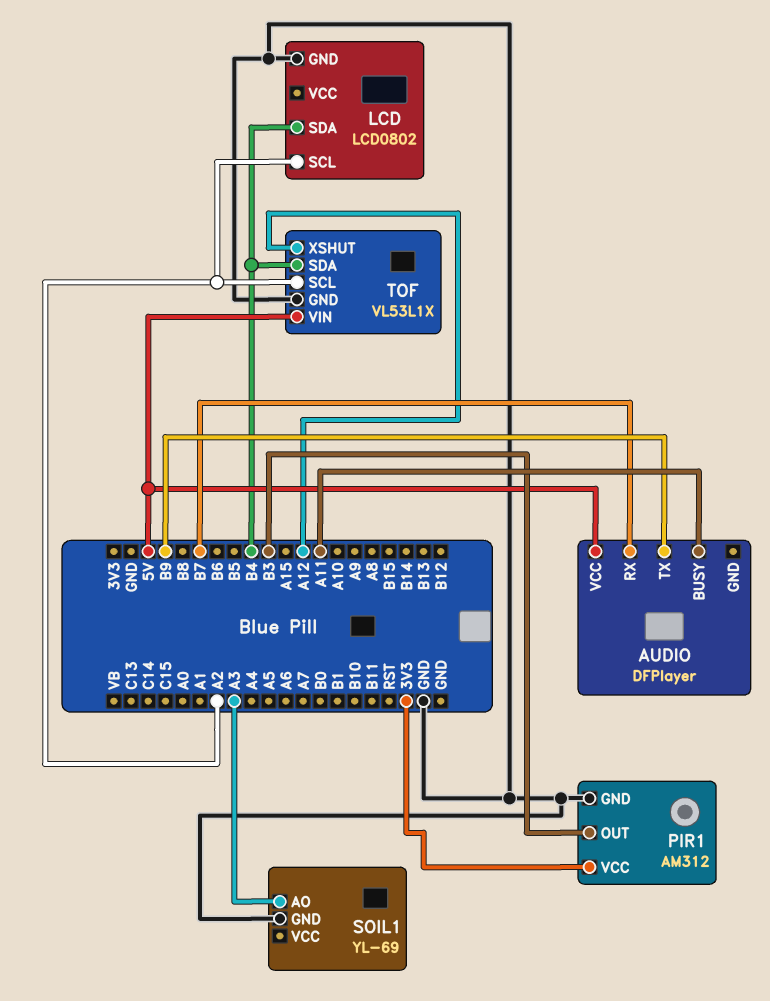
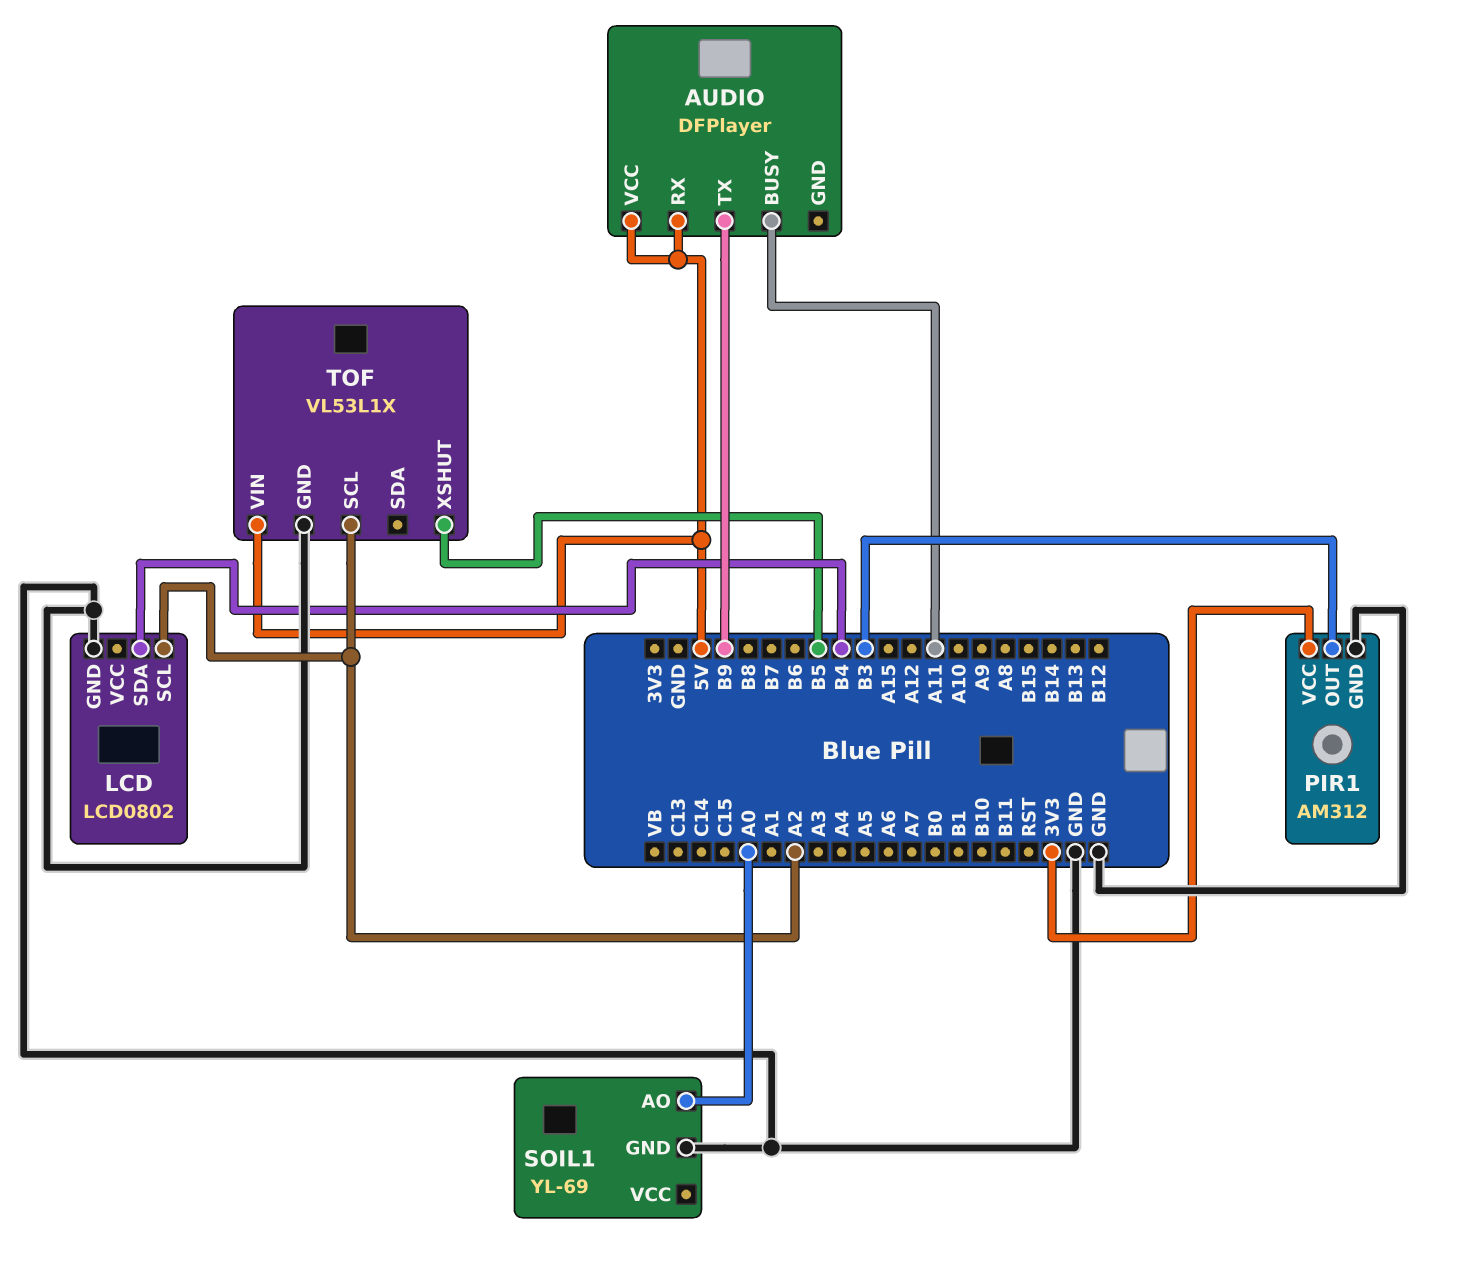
AUDIO pin RX: B7 -> 5V
SOIL1 pin AO: A3 -> A0
TOF pin SDA: B4 -> none
TOF pin XSHUT: A12 -> B5

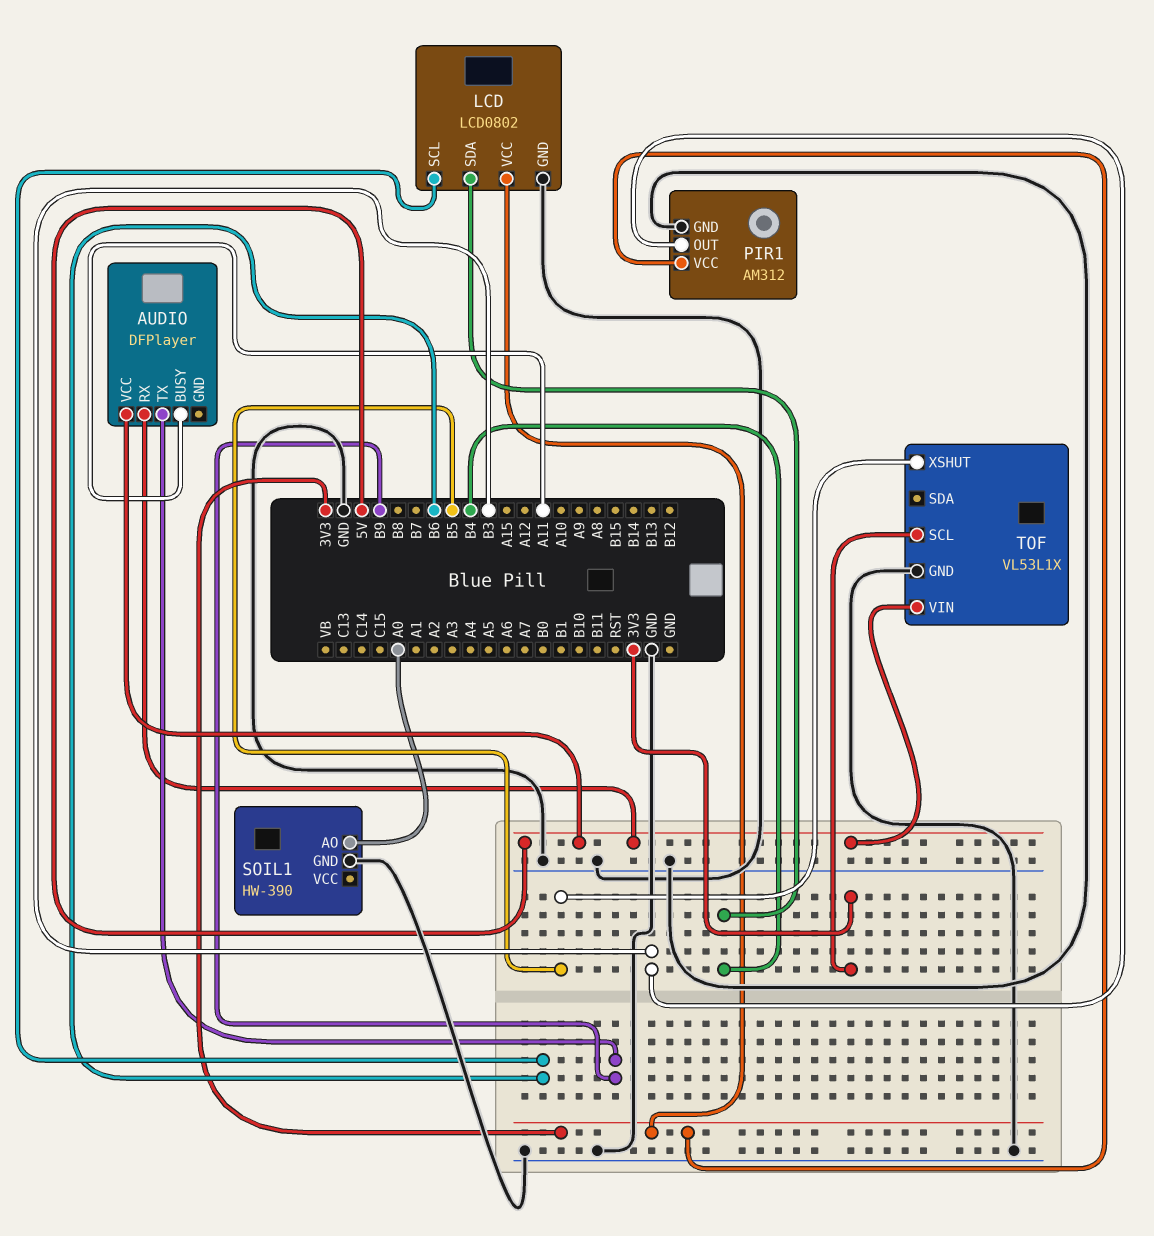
LCD pin SCL: A2 -> B6
LCD pin VCC: none -> 3V3
SOIL1: YL-69 -> HW-390
TOF pin SCL: A2 -> 3V3

